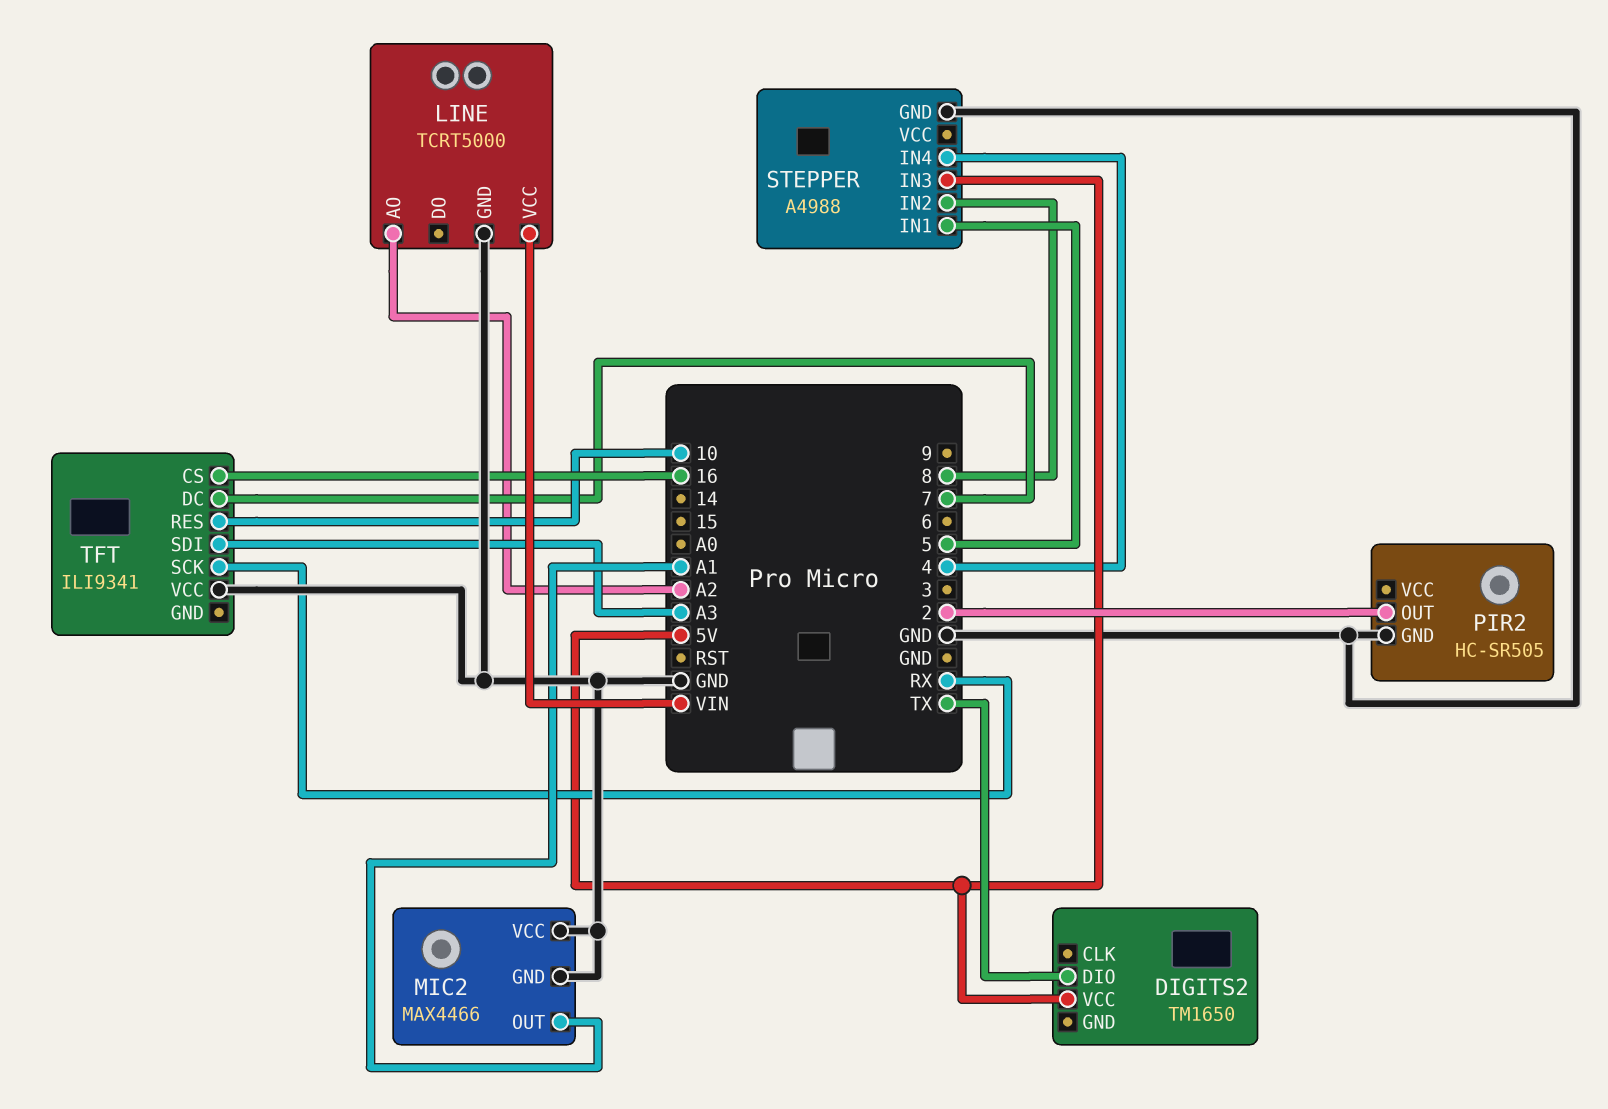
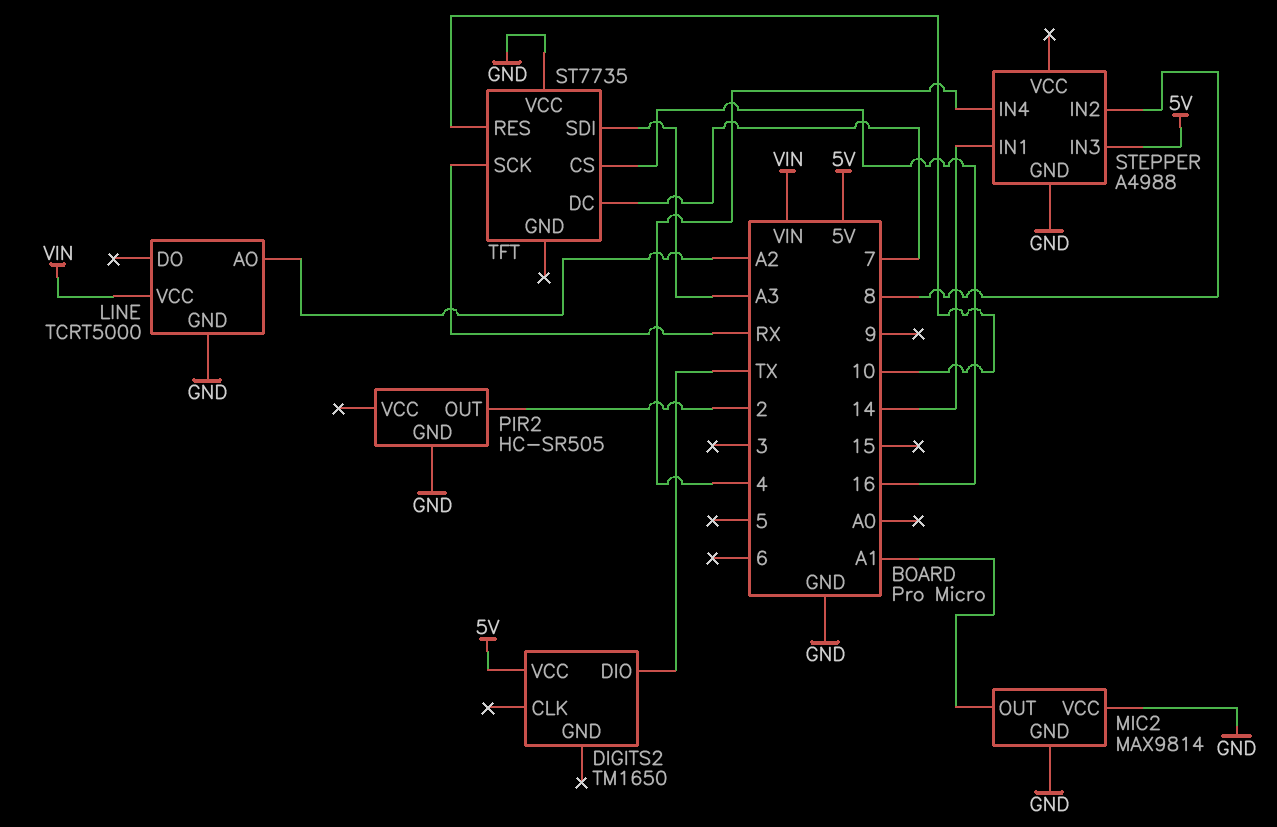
MIC2: MAX4466 -> MAX9814
STEPPER pin IN1: 5 -> 14
TFT: ILI9341 -> ST7735

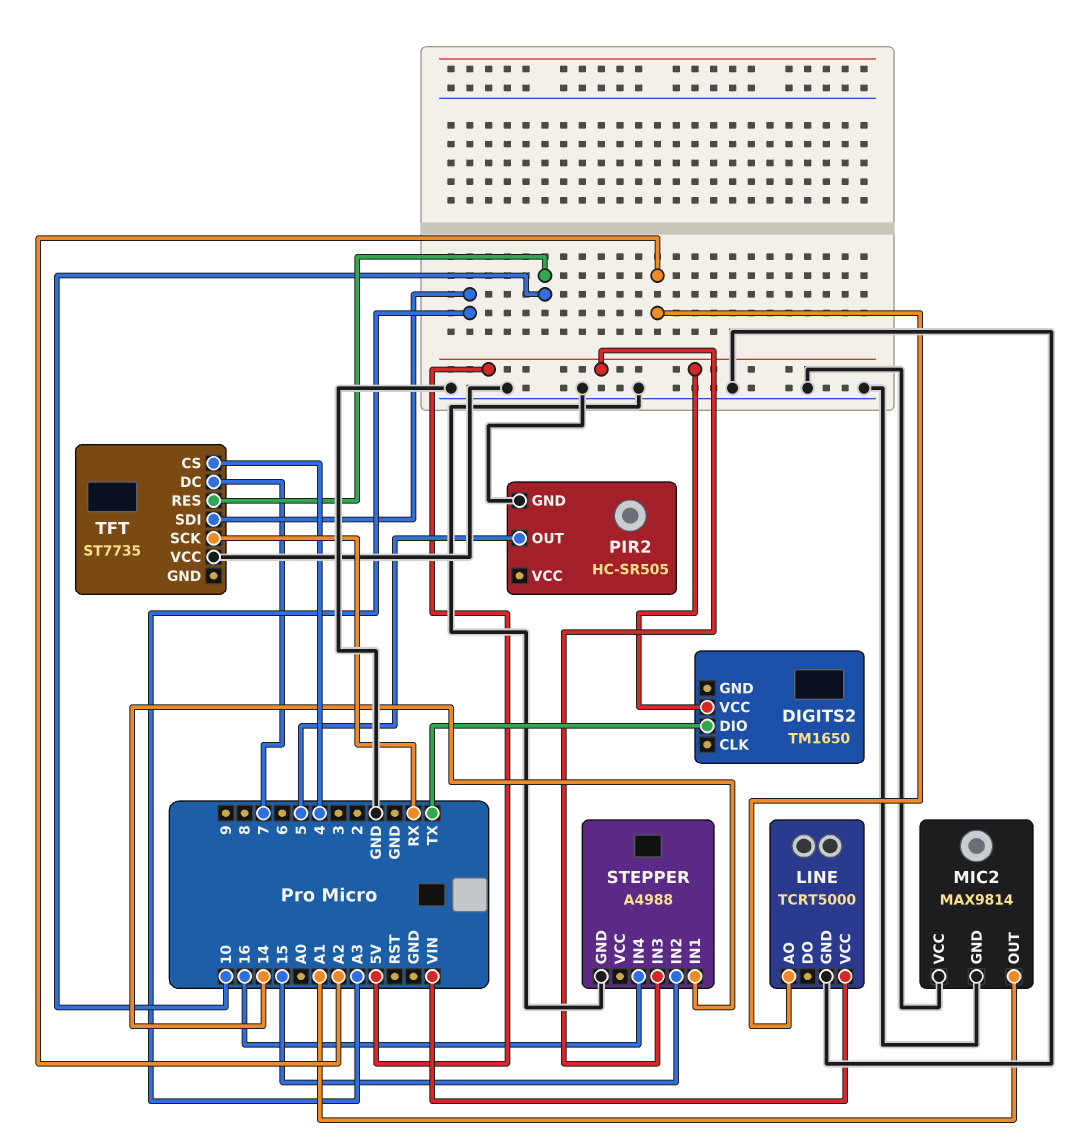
PIR2 pin OUT: 2 -> 5
STEPPER pin IN2: 8 -> 15
STEPPER pin IN4: 4 -> 16
TFT pin CS: 16 -> 4

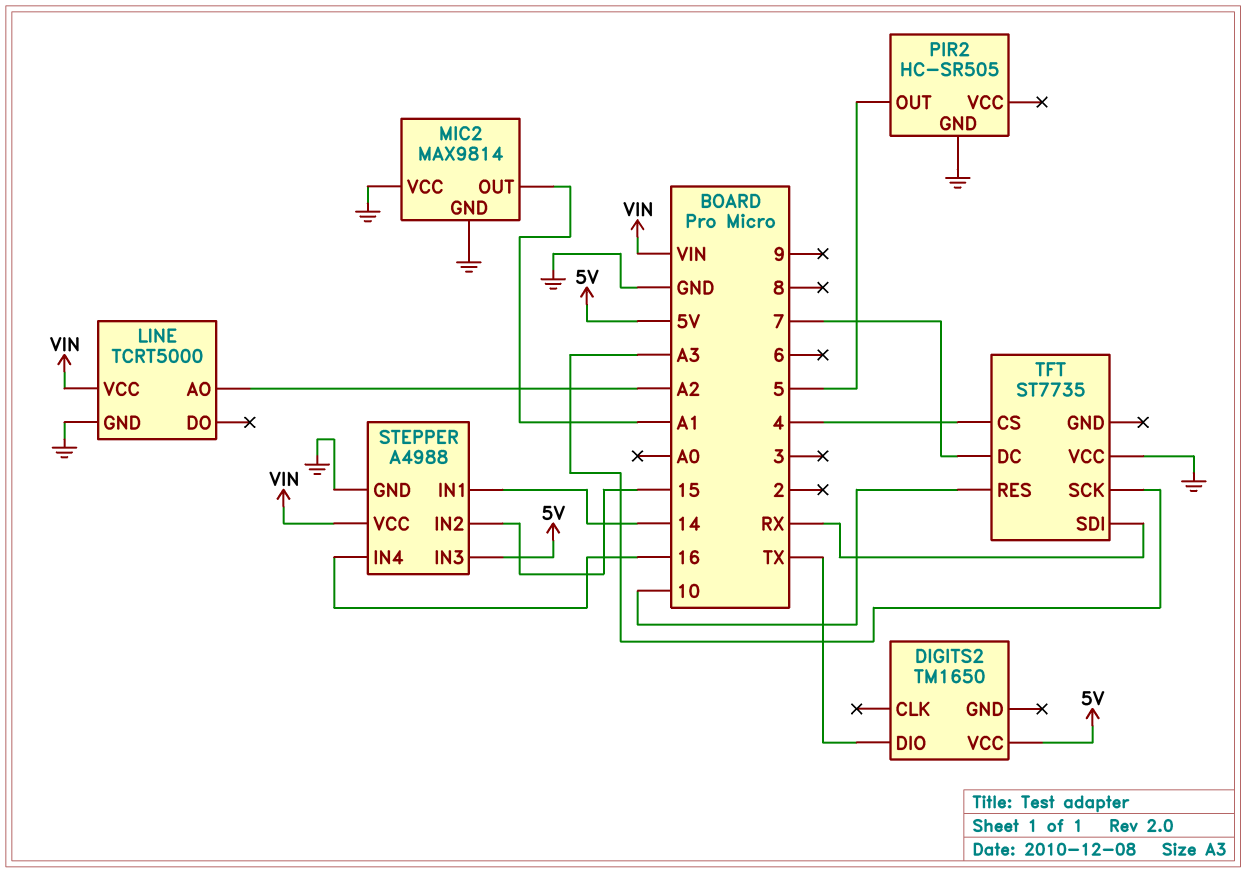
STEPPER pin VCC: none -> VIN
TFT pin SCK: RX -> A3
TFT pin SDI: A3 -> RX

